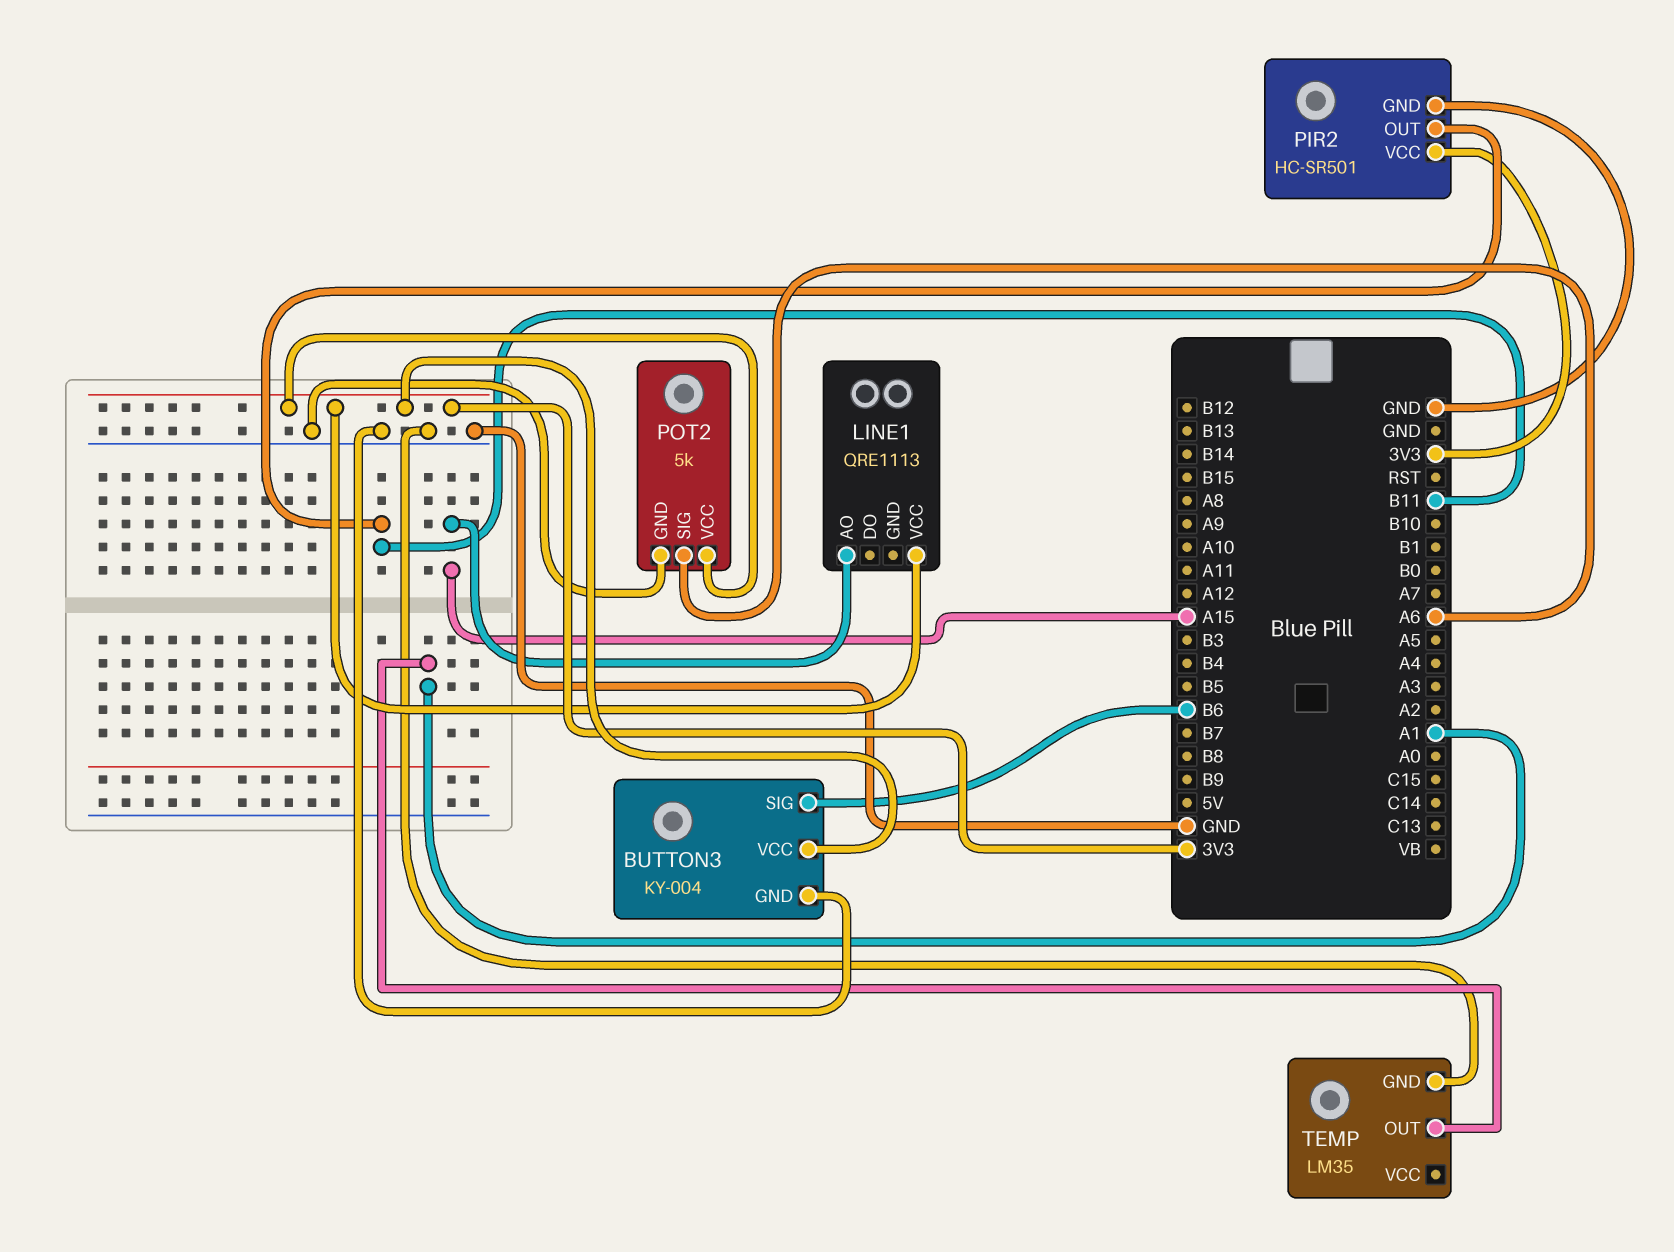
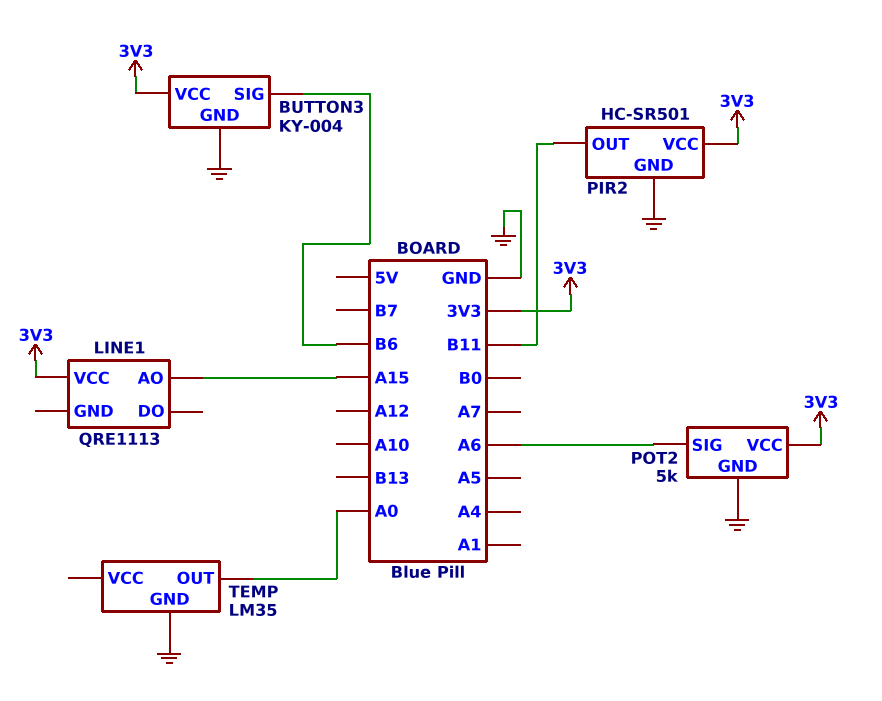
TEMP pin OUT: A1 -> A0

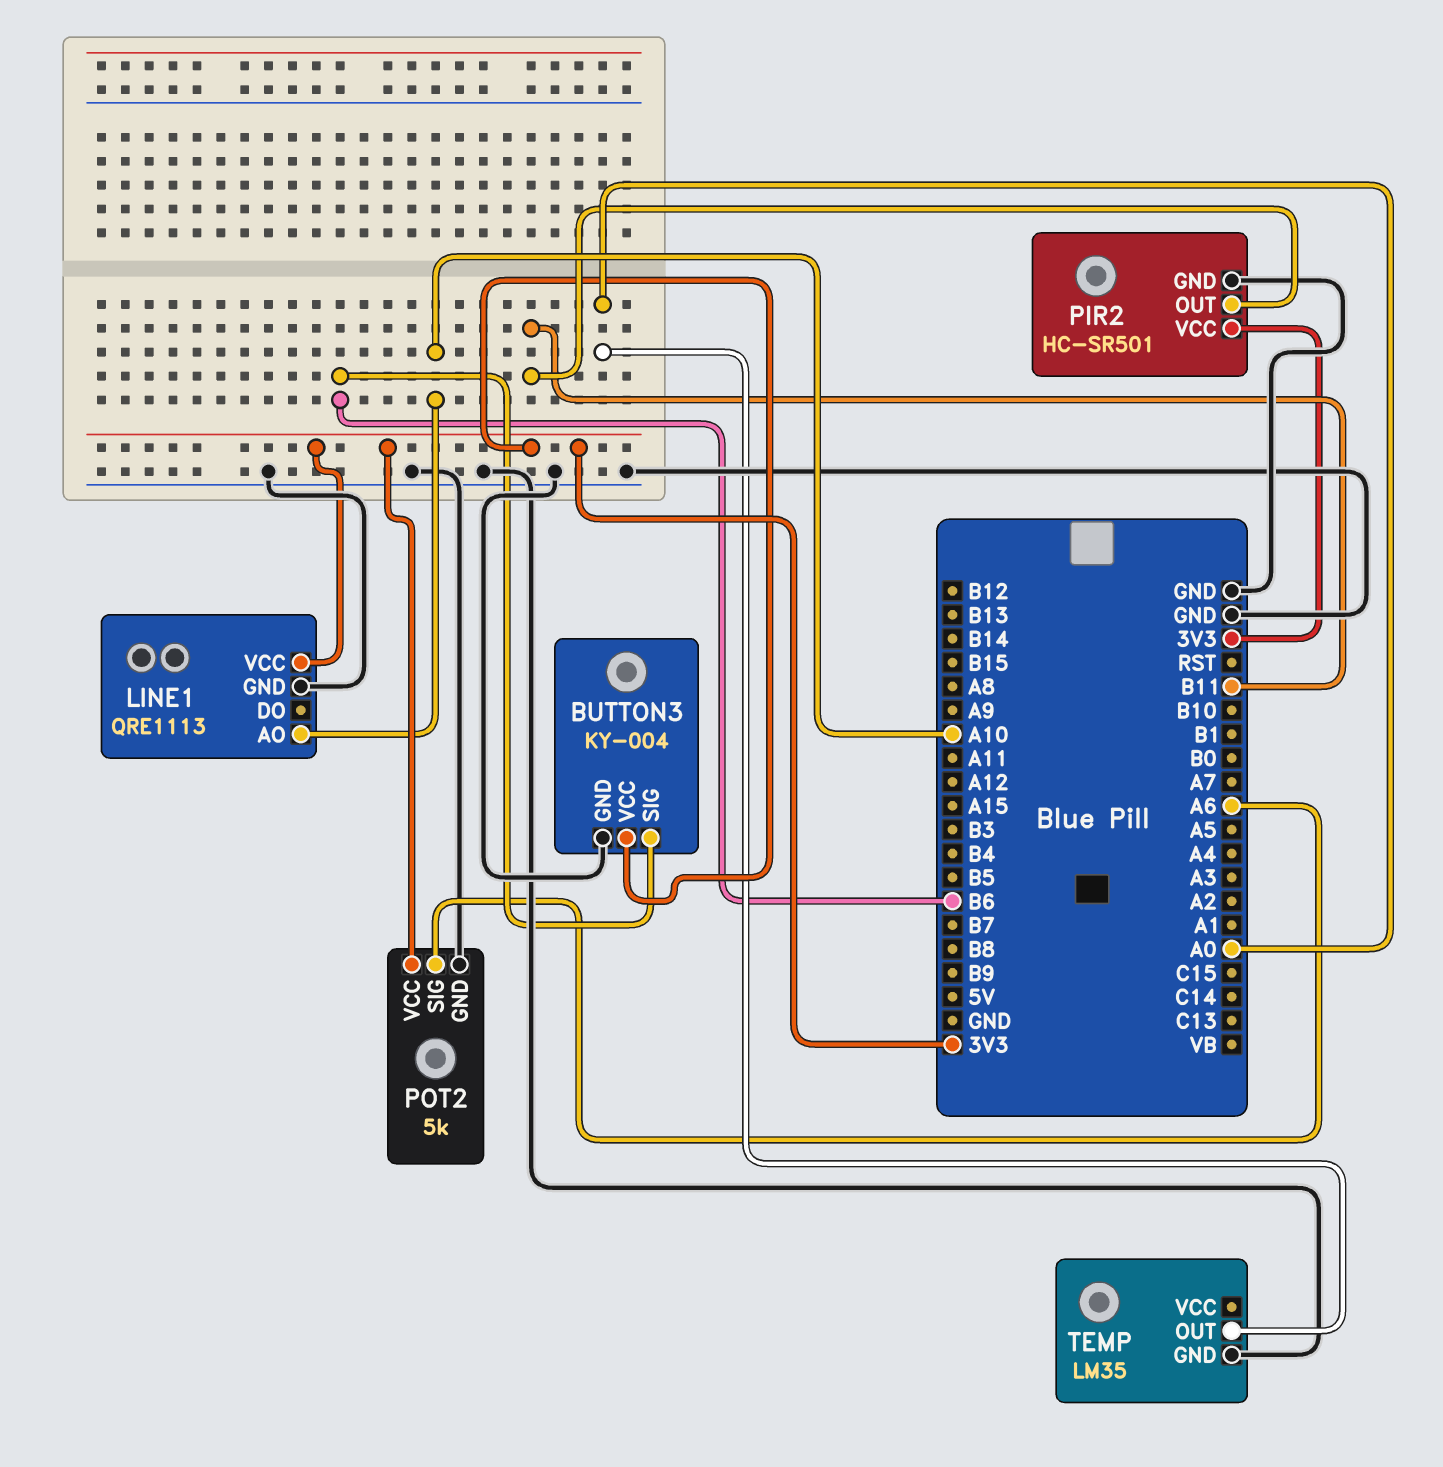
LINE1 pin AO: A15 -> A10
LINE1 pin GND: none -> GND

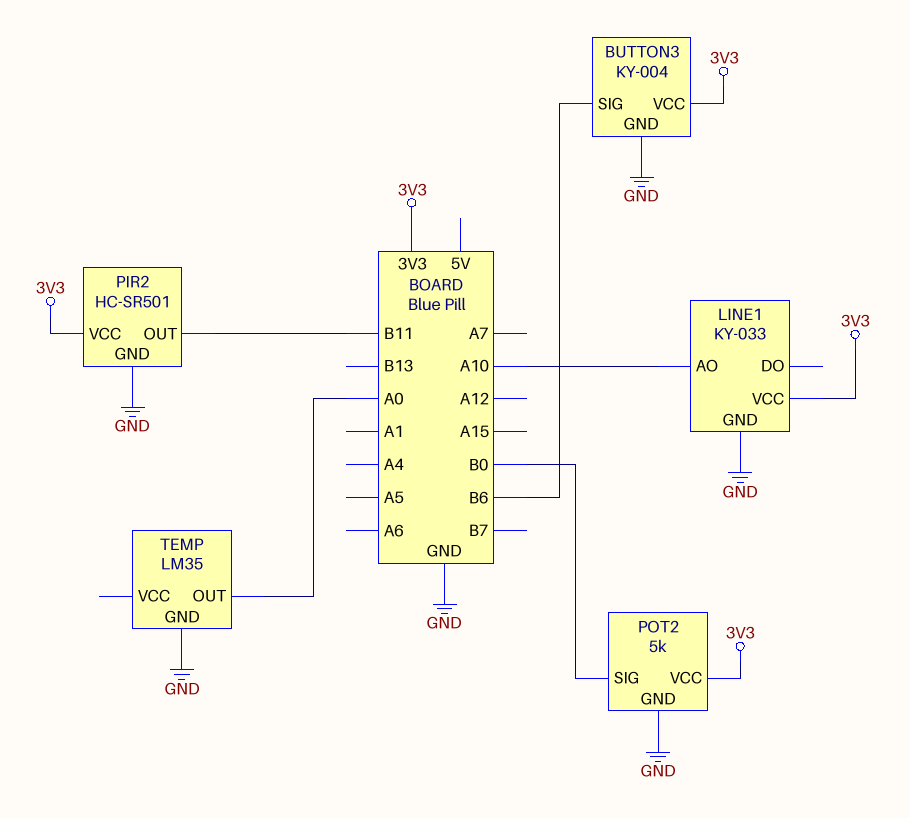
LINE1: QRE1113 -> KY-033
POT2 pin SIG: A6 -> B0

